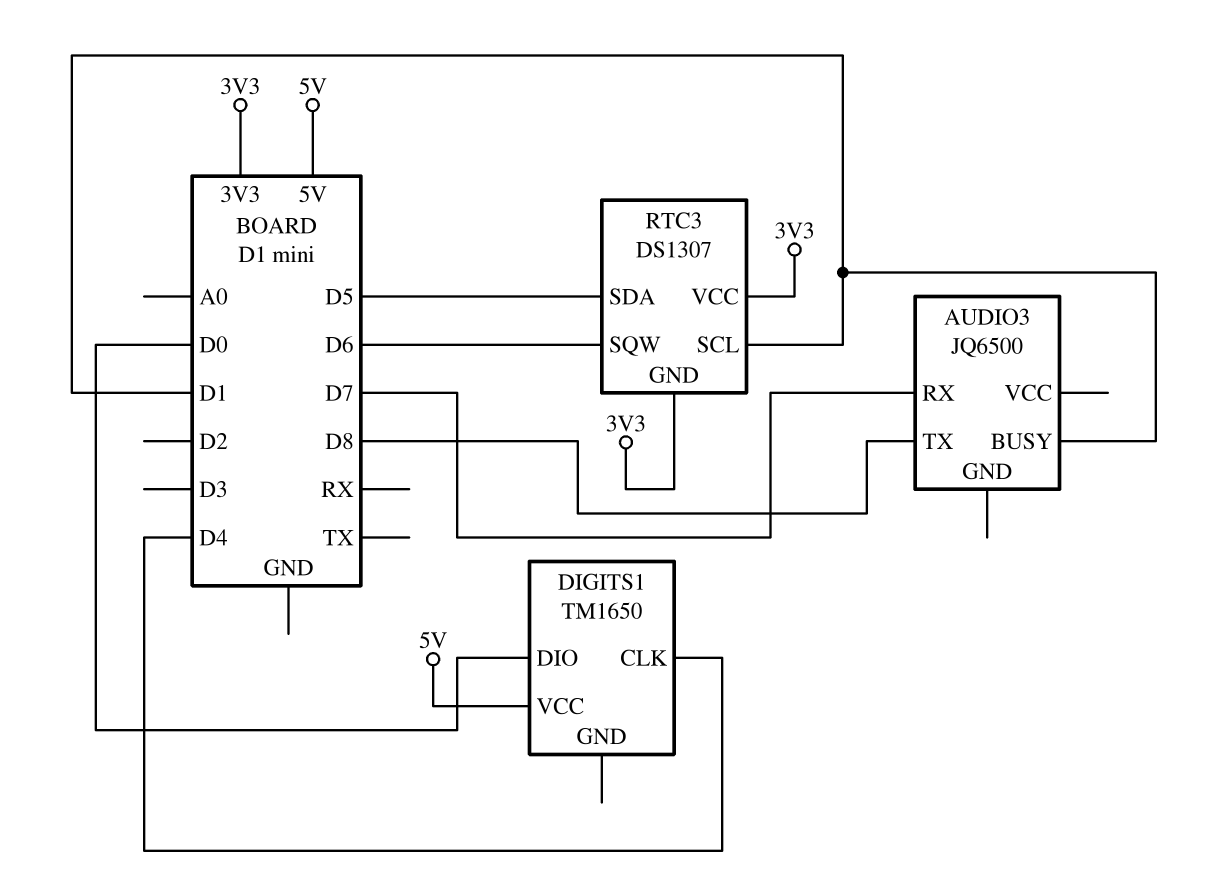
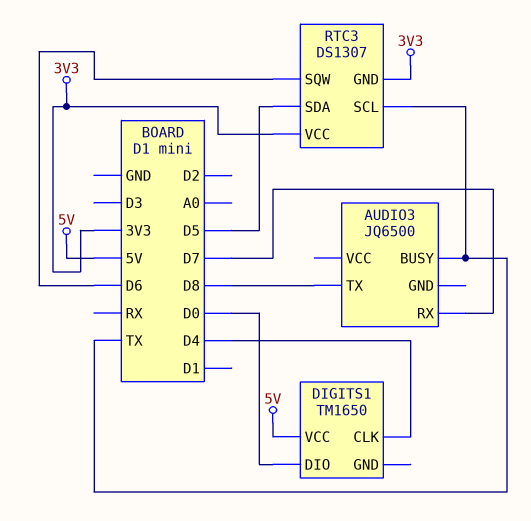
AUDIO3 pin BUSY: D1 -> TX
RTC3 pin SCL: D1 -> TX

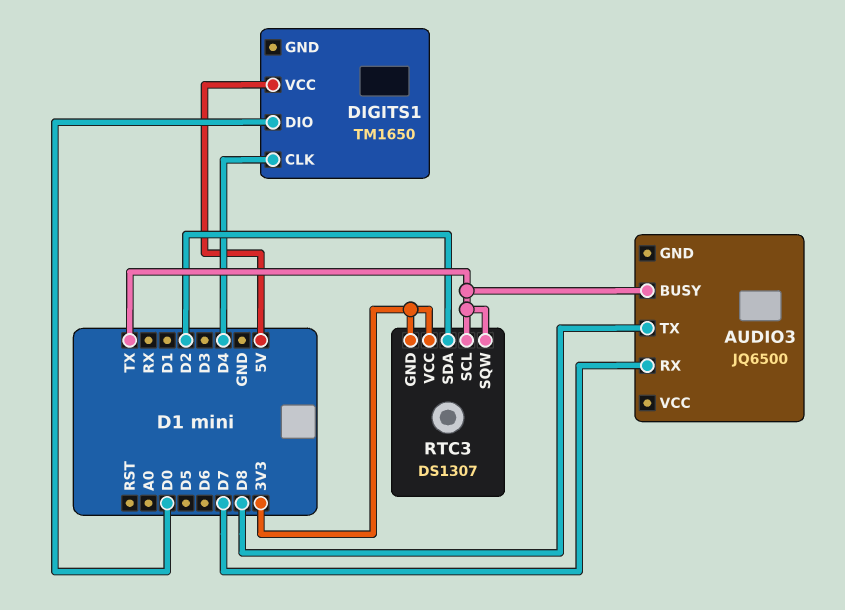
RTC3 pin SDA: D5 -> D2
RTC3 pin SQW: D6 -> TX

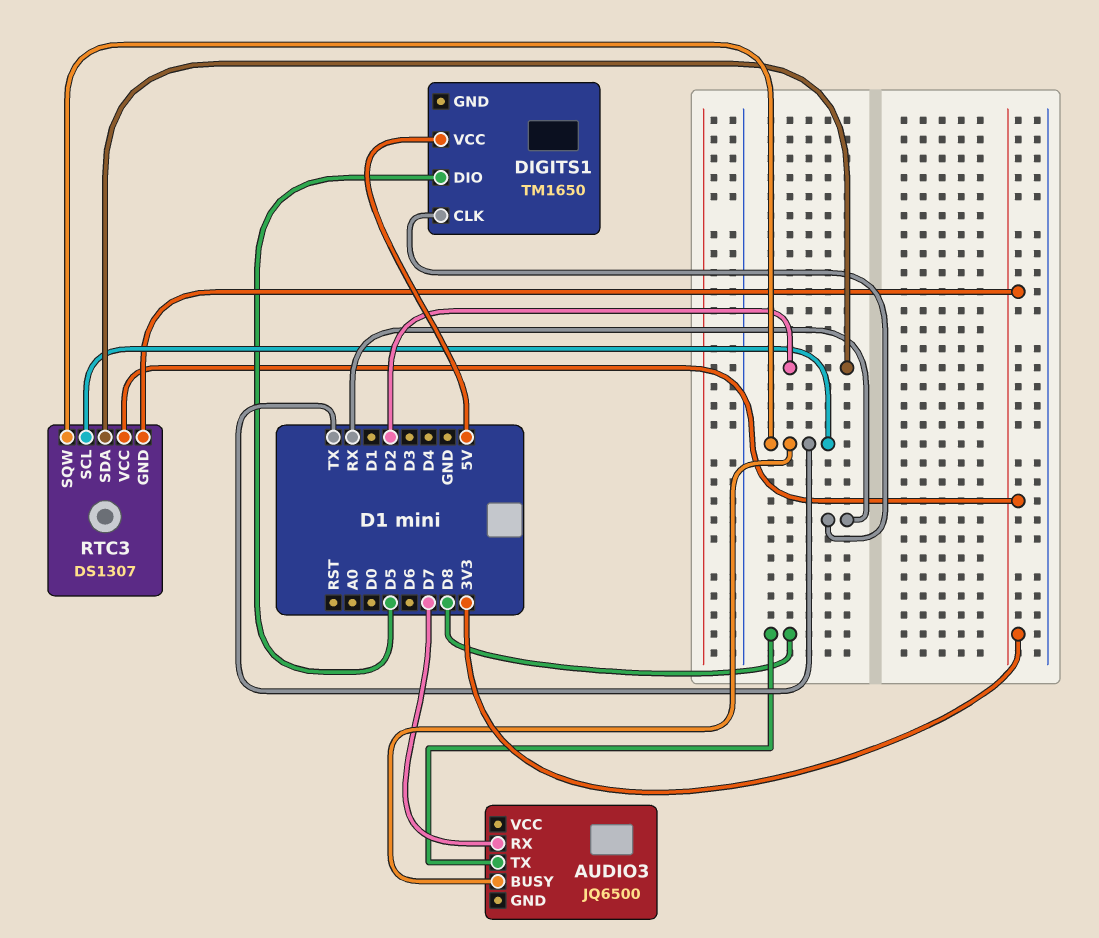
DIGITS1 pin CLK: D4 -> RX
DIGITS1 pin DIO: D0 -> D5

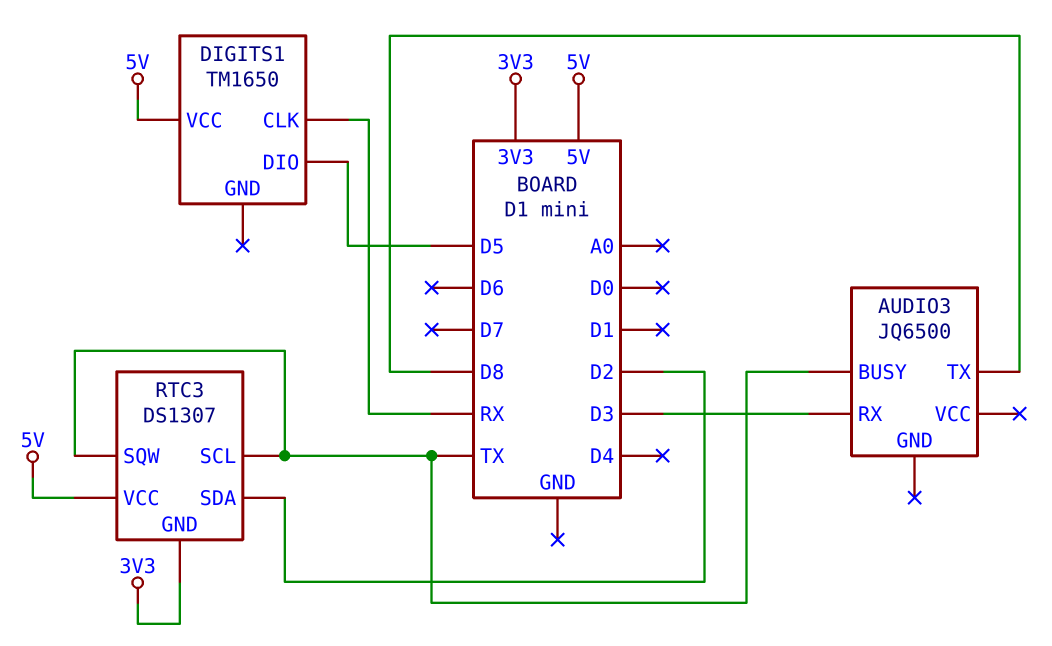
AUDIO3 pin RX: D7 -> D3
RTC3 pin VCC: 3V3 -> 5V

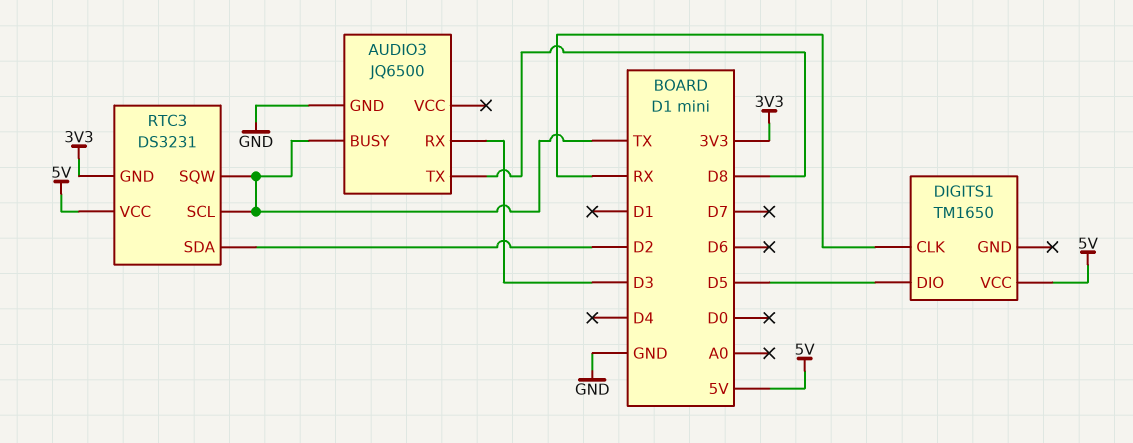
AUDIO3 pin GND: none -> GND
RTC3: DS1307 -> DS3231

